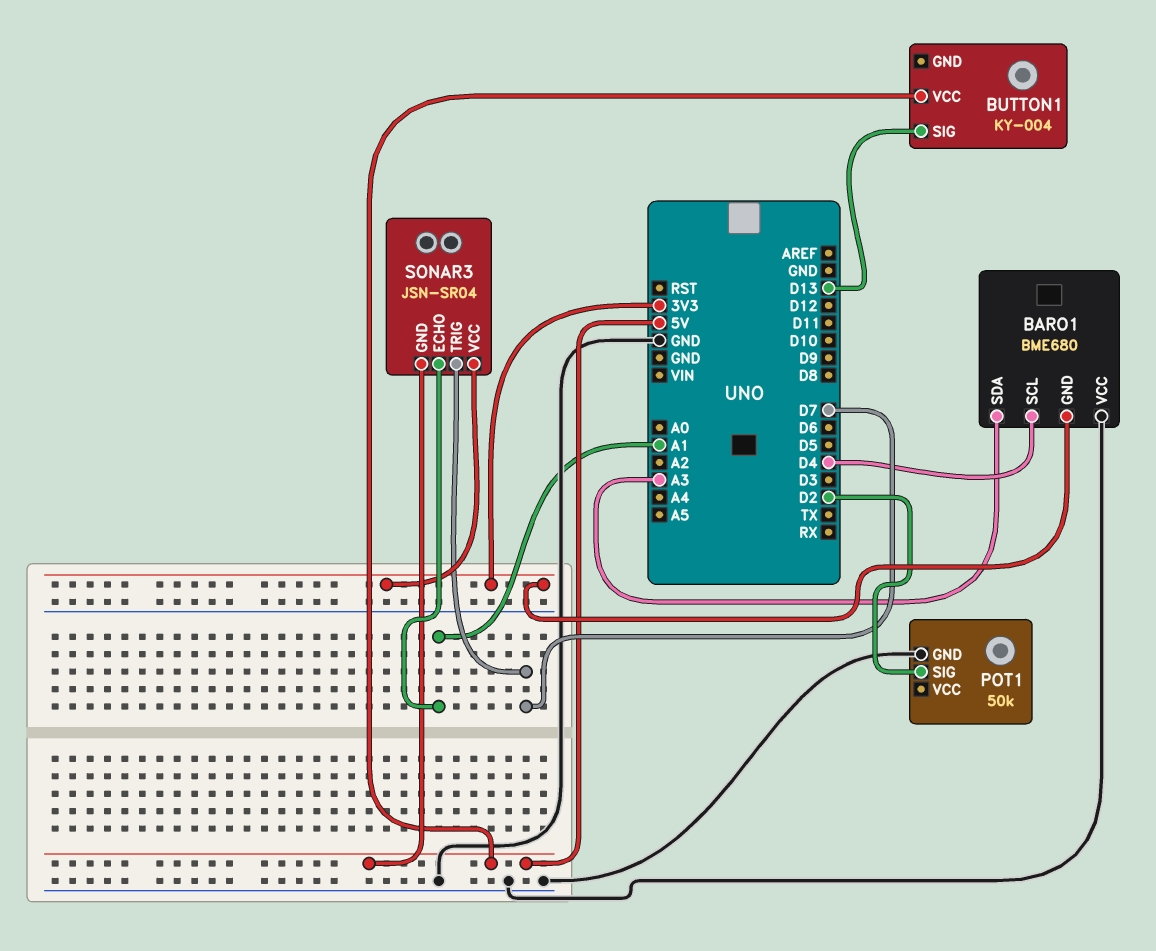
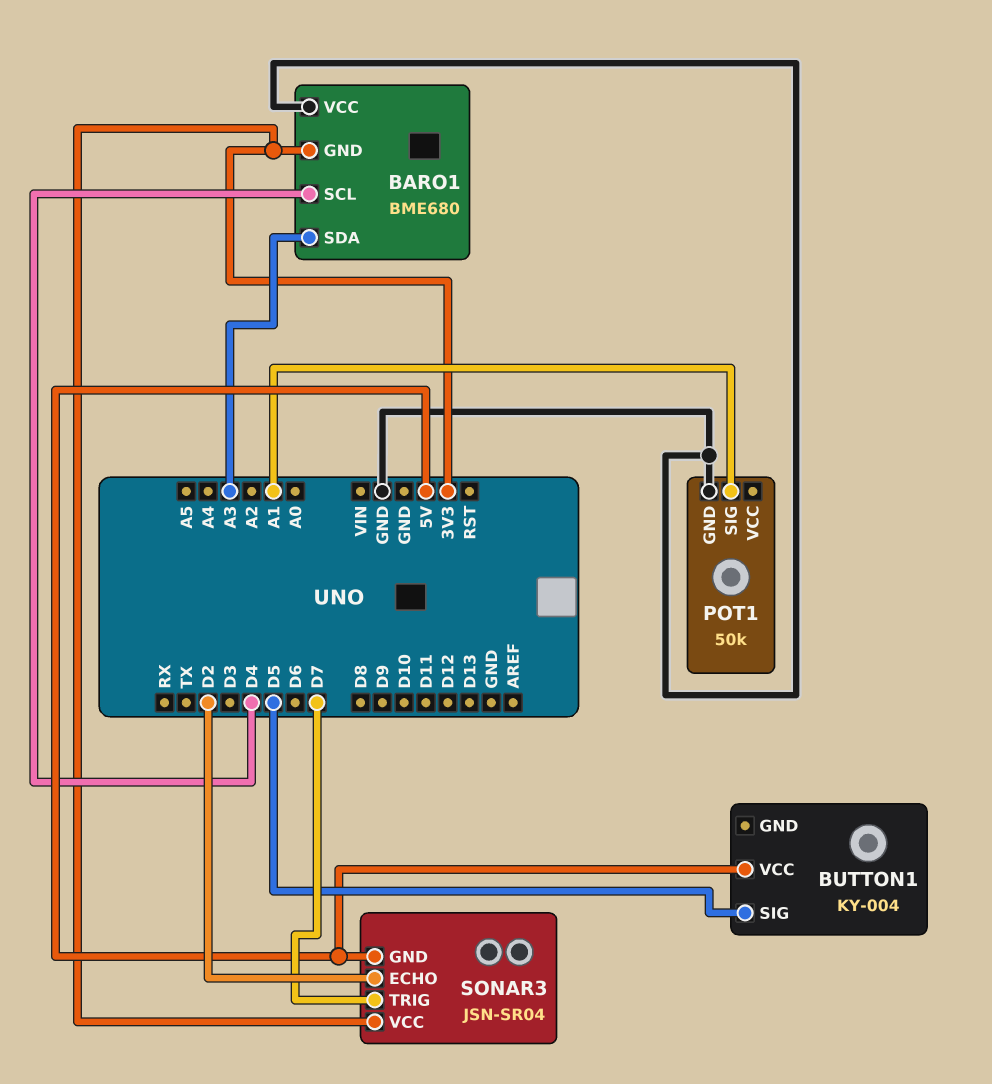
BUTTON1 pin SIG: D13 -> D5
POT1 pin SIG: D2 -> A1
SONAR3 pin ECHO: A1 -> D2

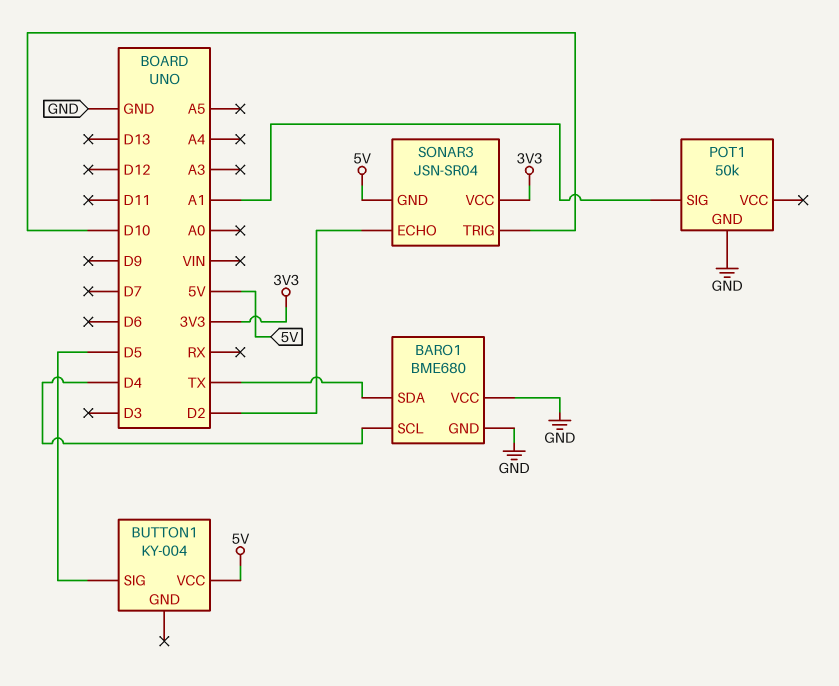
BARO1 pin GND: 3V3 -> GND
BARO1 pin SDA: A3 -> TX
SONAR3 pin TRIG: D7 -> D10

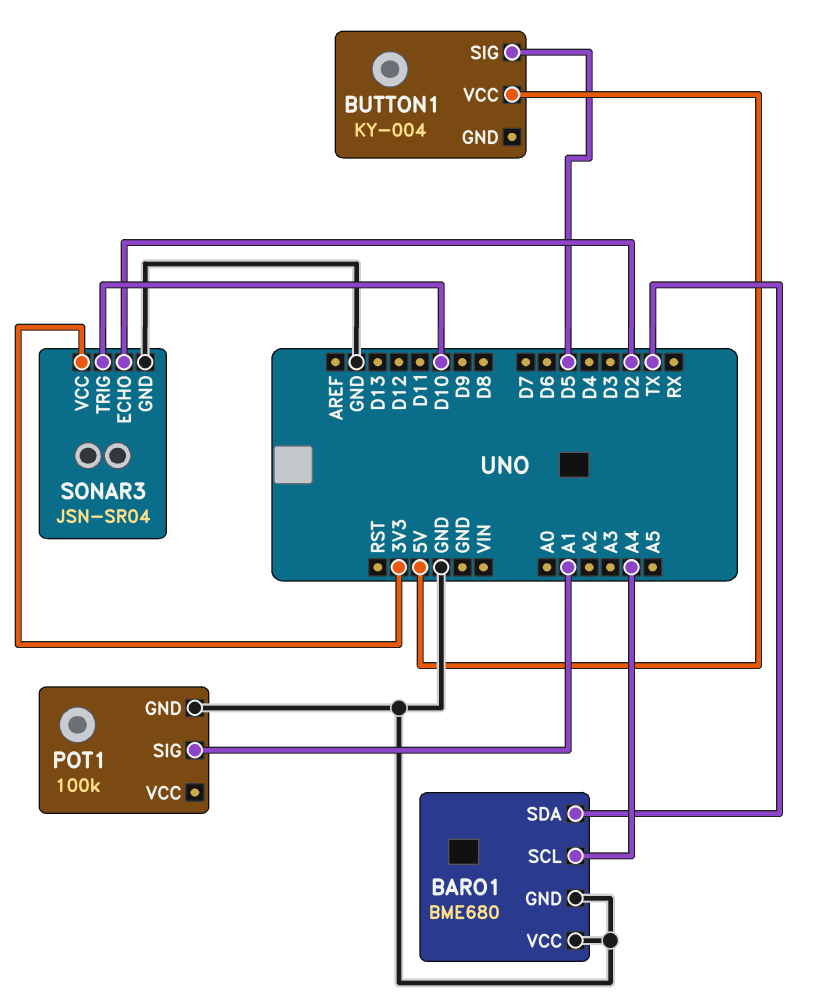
BARO1 pin SCL: D4 -> A4
POT1: 50k -> 100k
SONAR3 pin GND: 5V -> GND

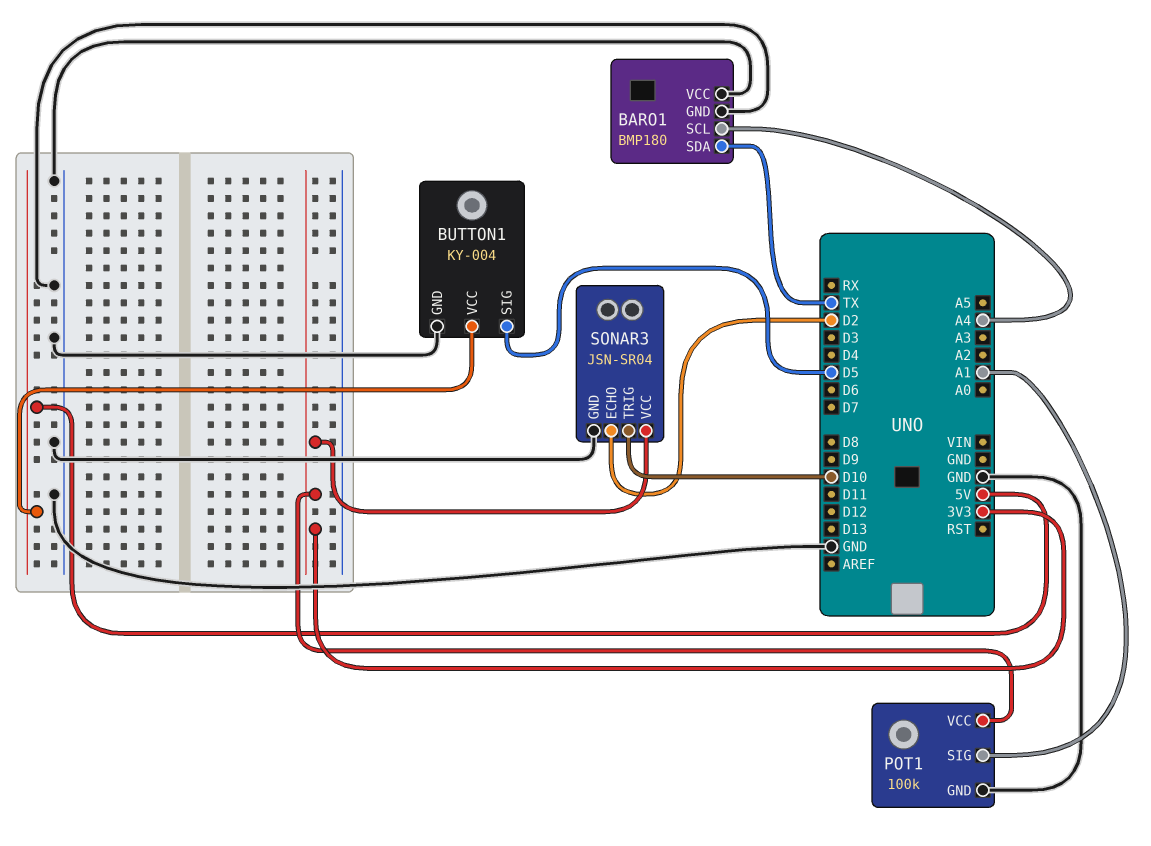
BARO1: BME680 -> BMP180
BUTTON1 pin GND: none -> GND
POT1 pin VCC: none -> 3V3

